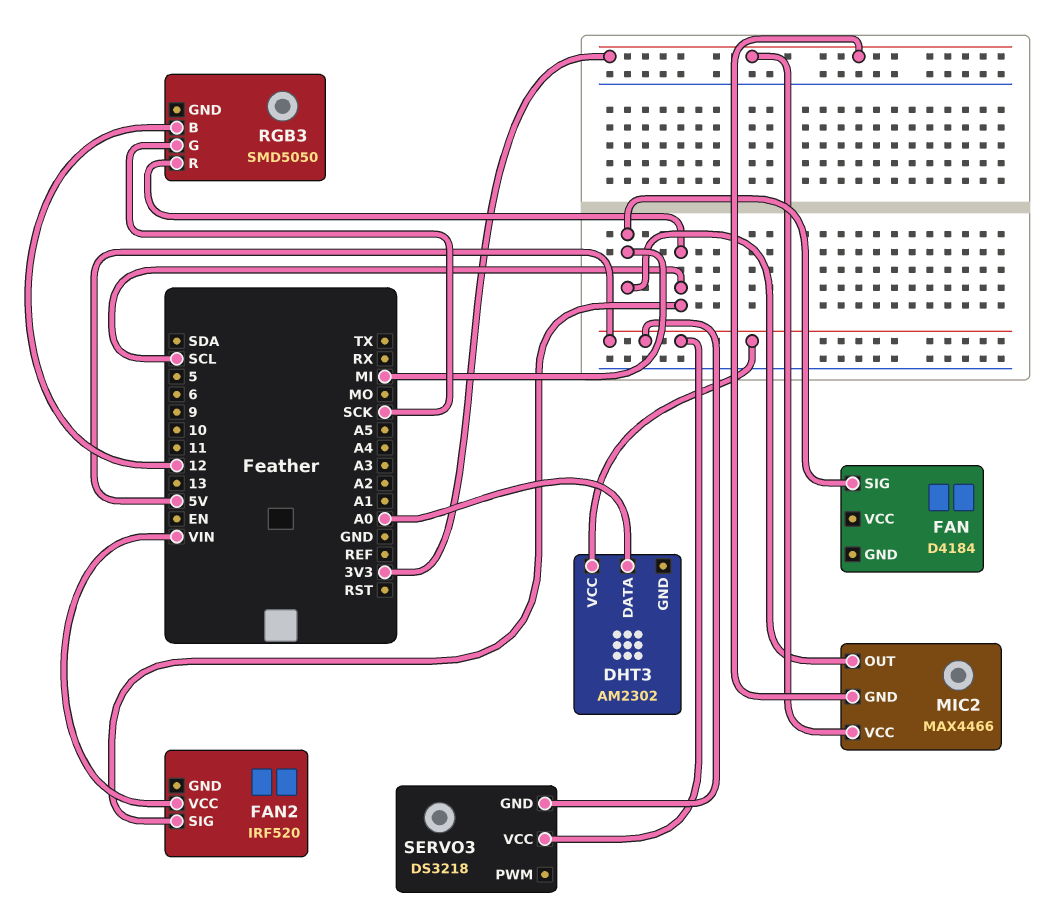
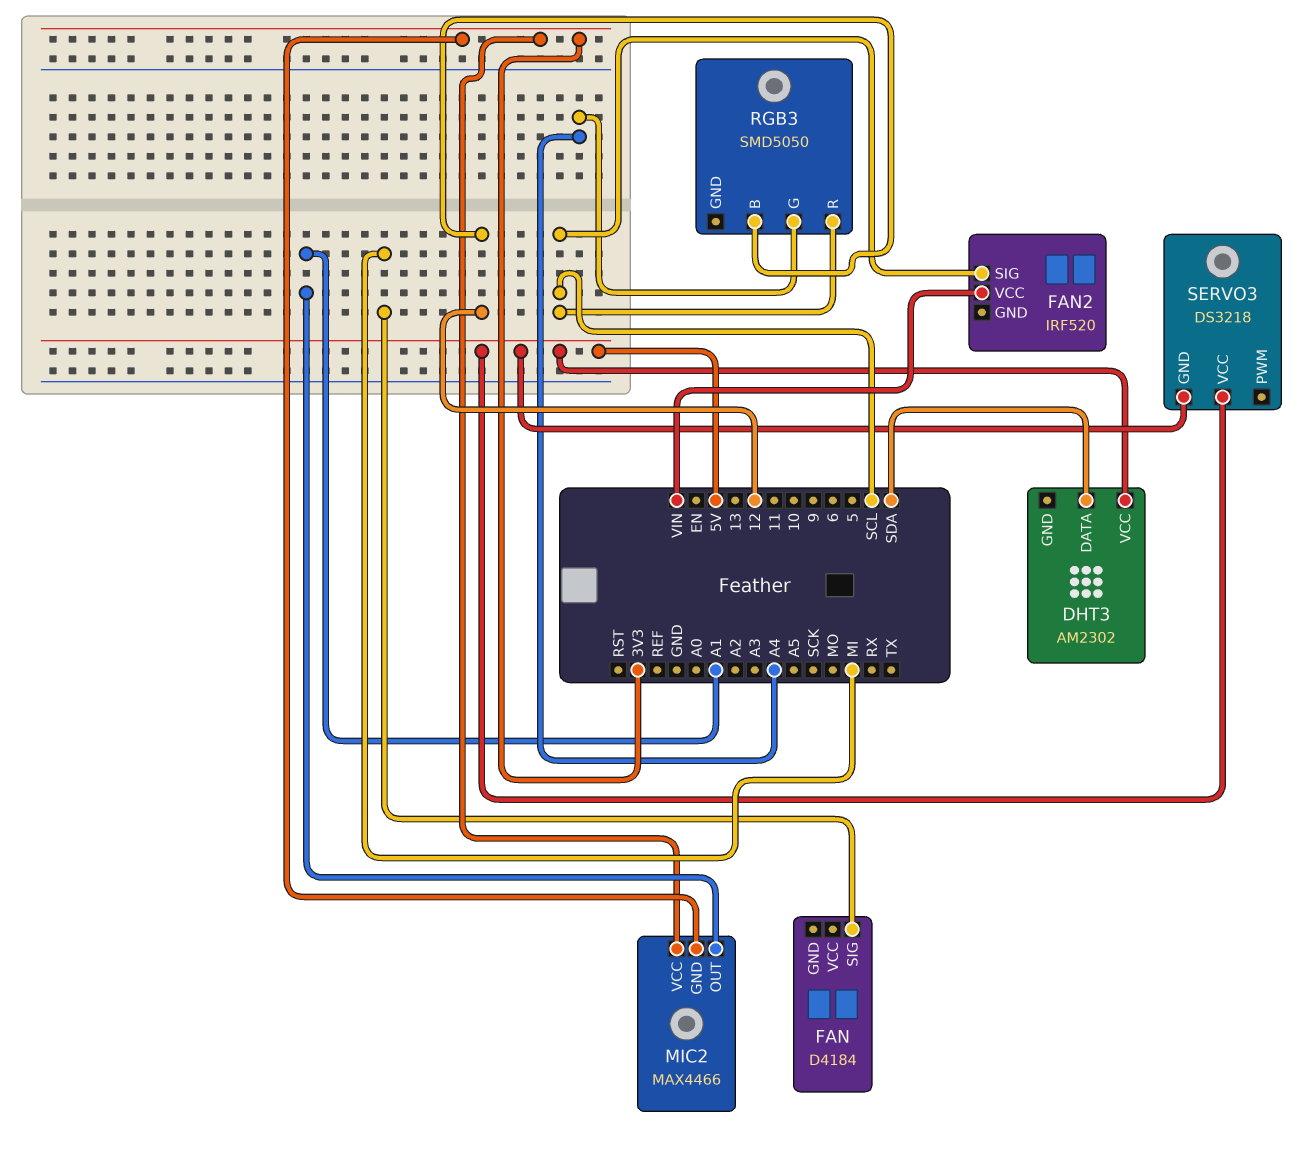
DHT3 pin DATA: A0 -> SDA
MIC2 pin OUT: MI -> A1
RGB3 pin G: SCK -> A4

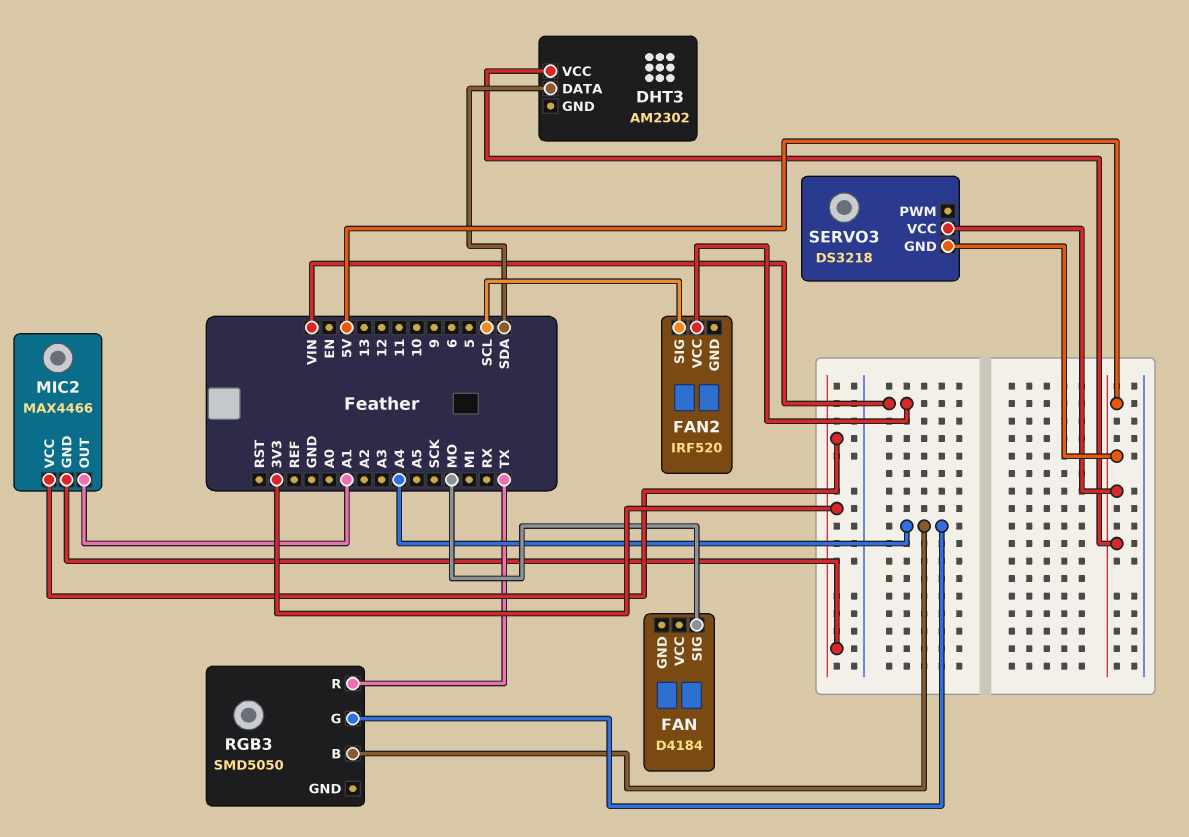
FAN pin SIG: MI -> MO
RGB3 pin B: 12 -> A4
RGB3 pin R: SCL -> TX

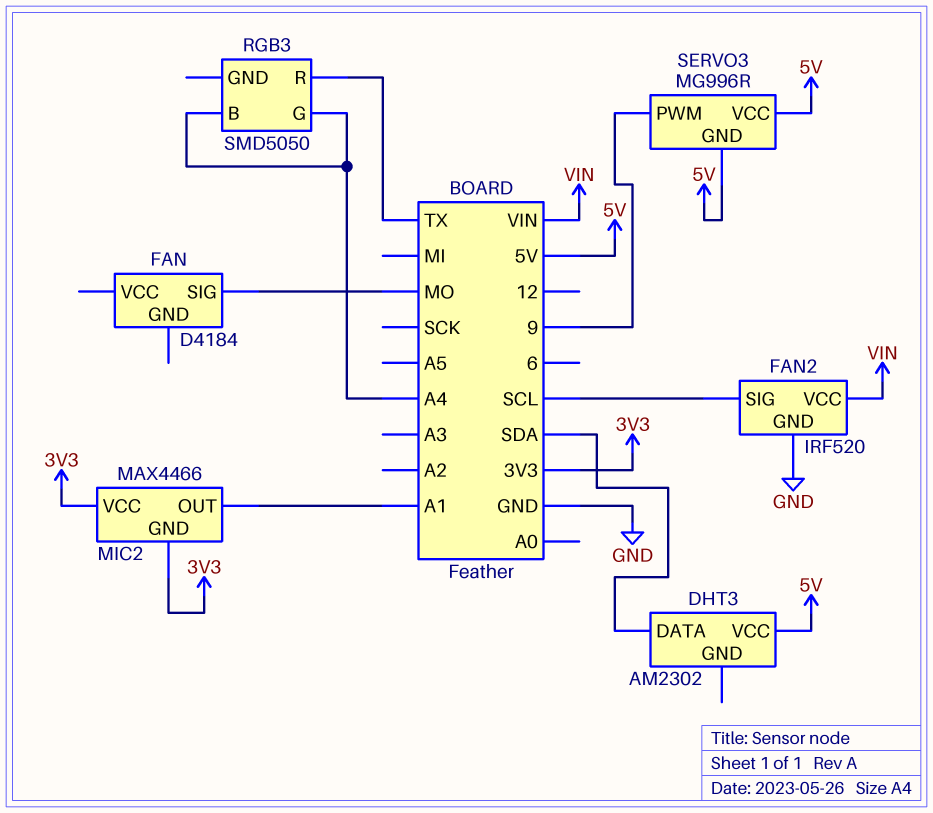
FAN2 pin GND: none -> GND
SERVO3: DS3218 -> MG996R
SERVO3 pin PWM: none -> 9

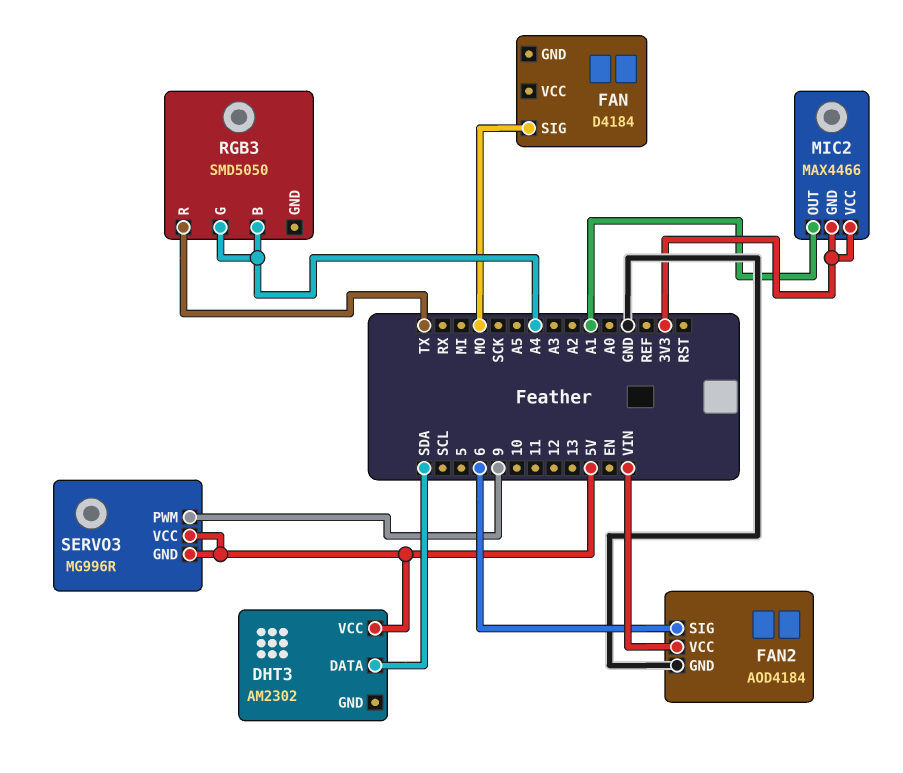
FAN2: IRF520 -> AOD4184
FAN2 pin SIG: SCL -> 6

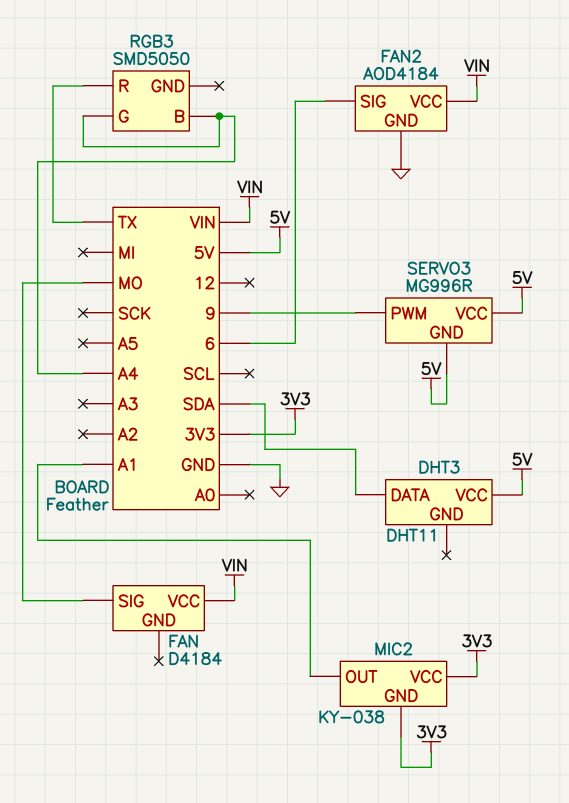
DHT3: AM2302 -> DHT11
FAN pin VCC: none -> VIN
MIC2: MAX4466 -> KY-038

